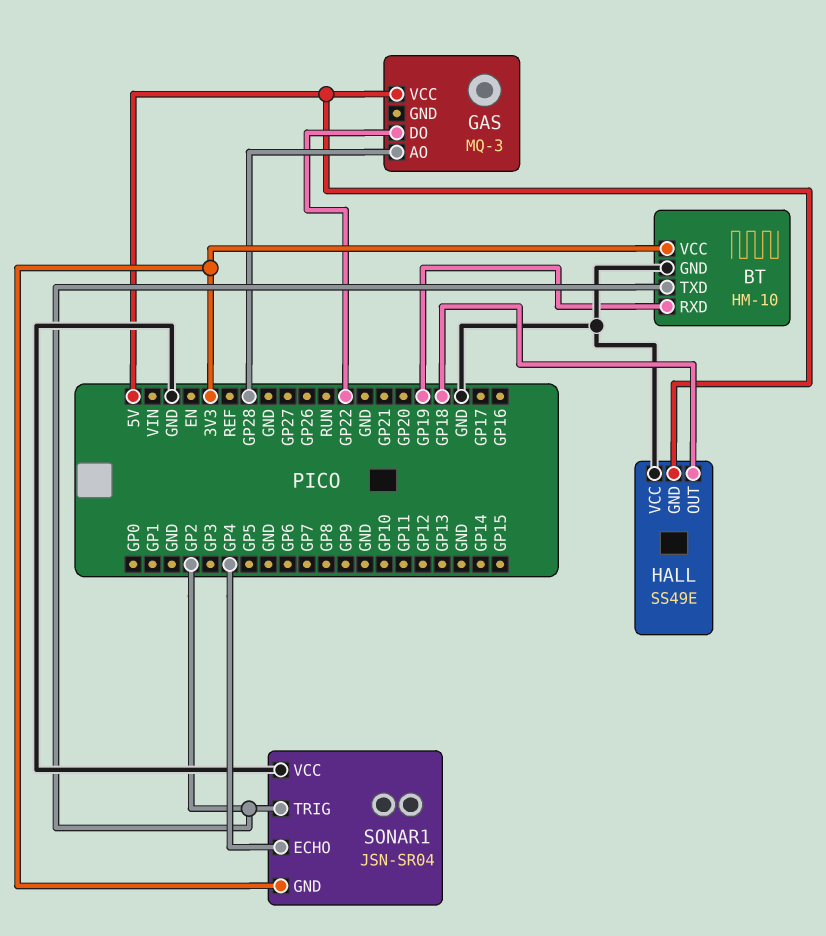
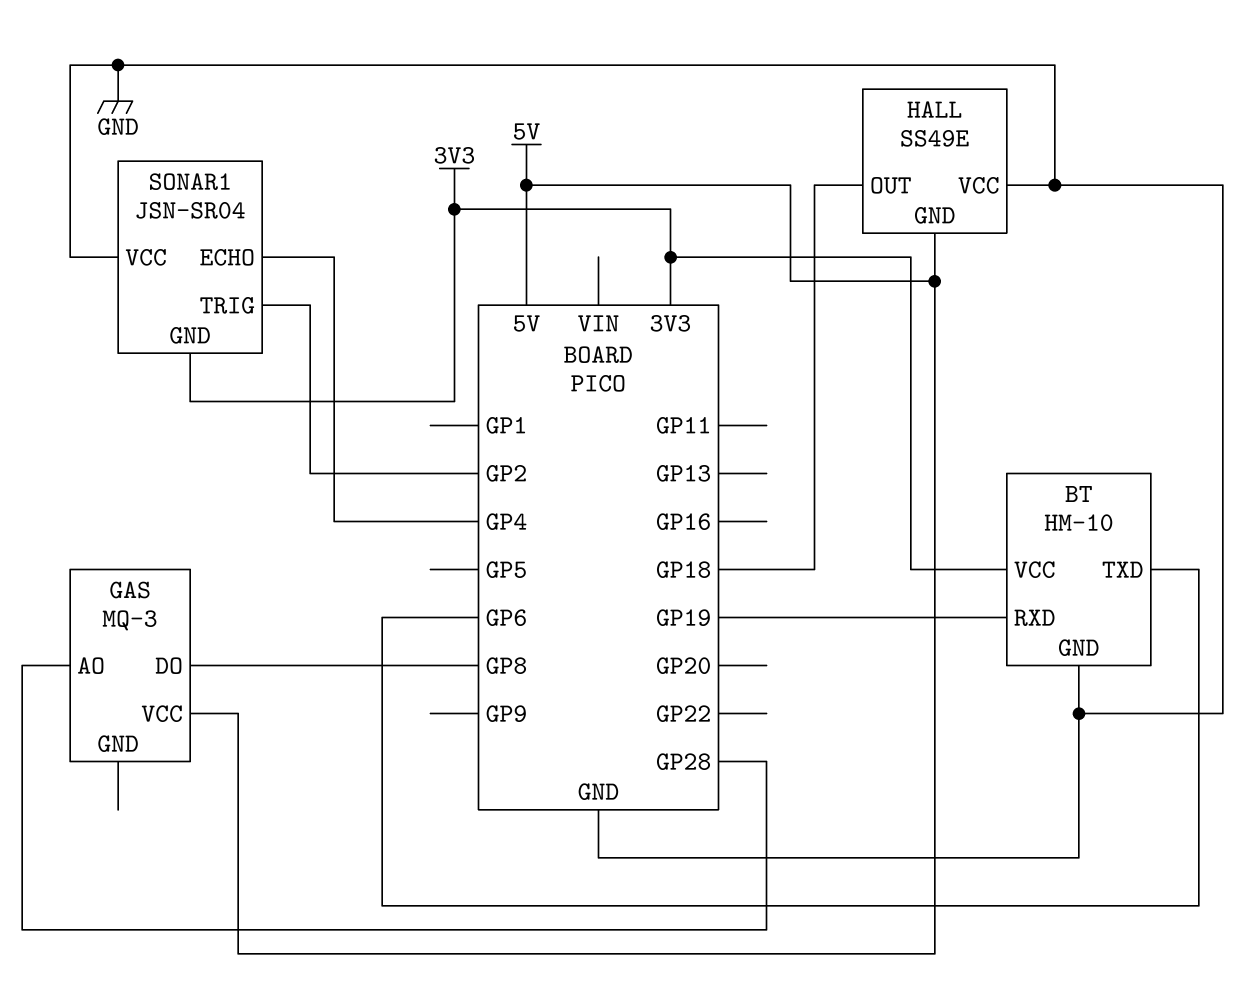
BT pin TXD: GP2 -> GP6
GAS pin DO: GP22 -> GP8

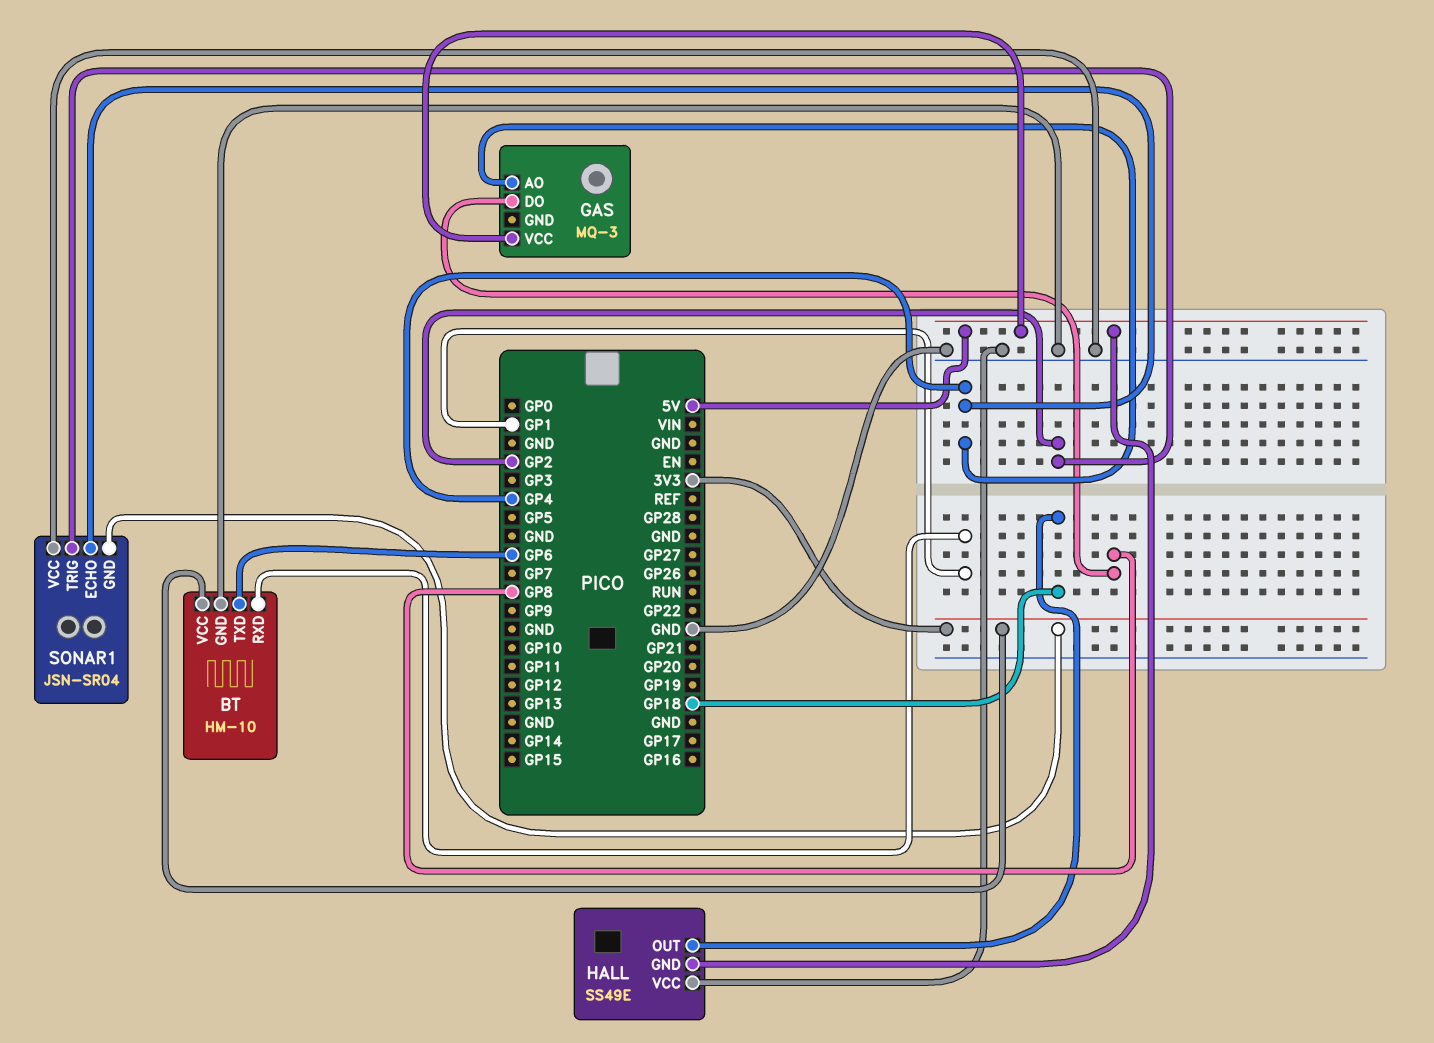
BT pin RXD: GP19 -> GP1
GAS pin AO: GP28 -> GP4

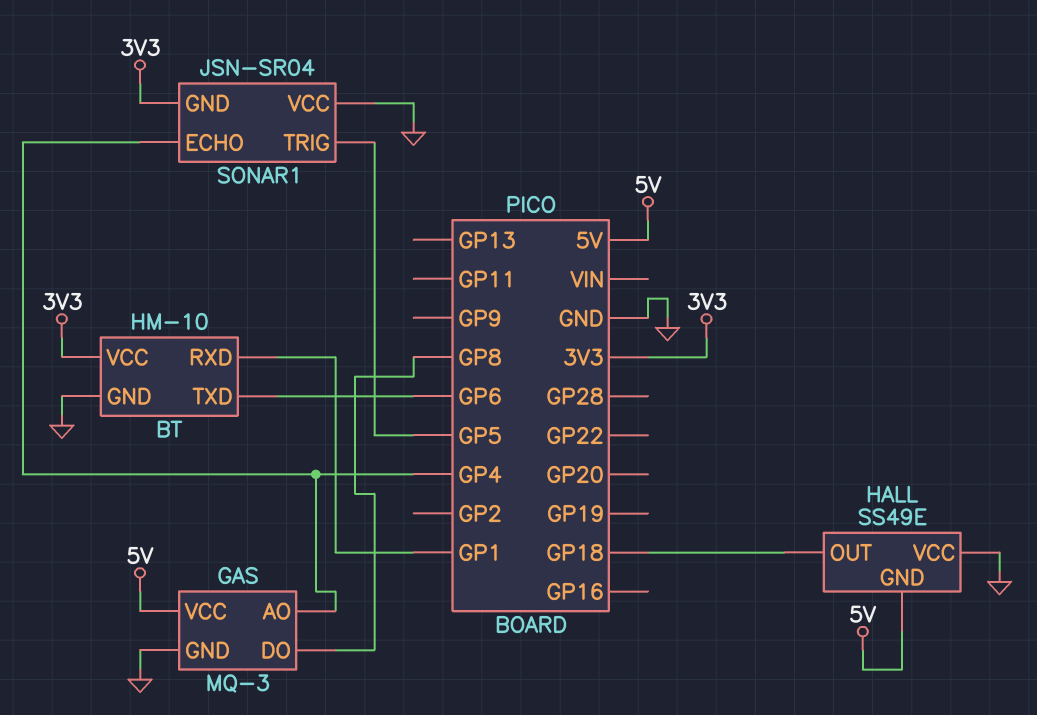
GAS pin GND: none -> GND
SONAR1 pin TRIG: GP2 -> GP5

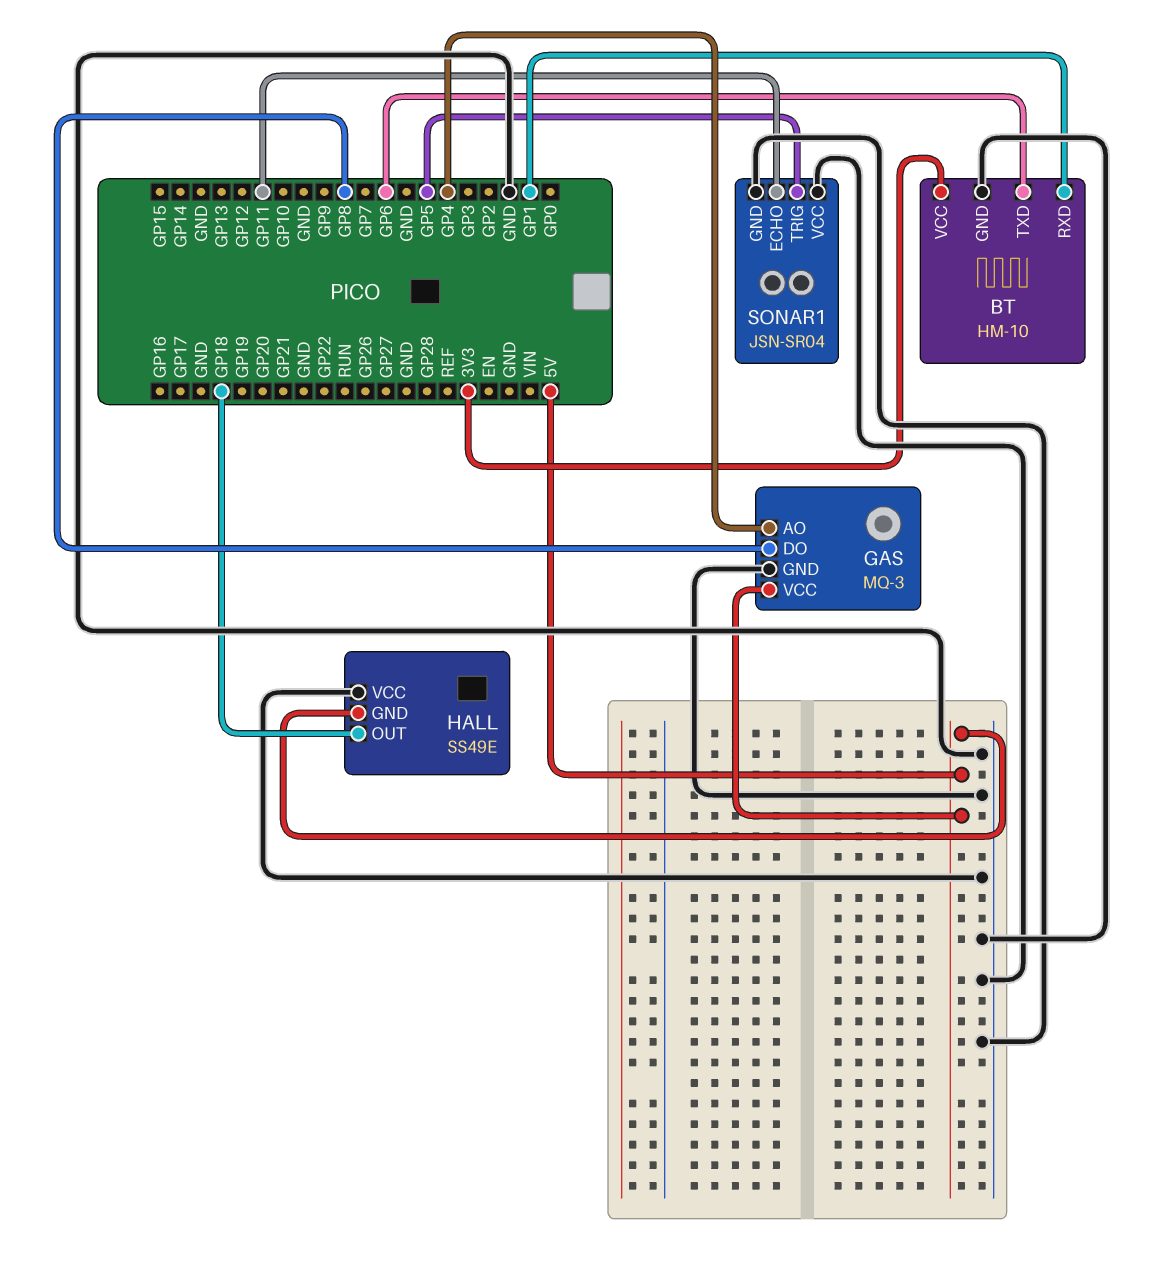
SONAR1 pin ECHO: GP4 -> GP11
SONAR1 pin GND: 3V3 -> GND

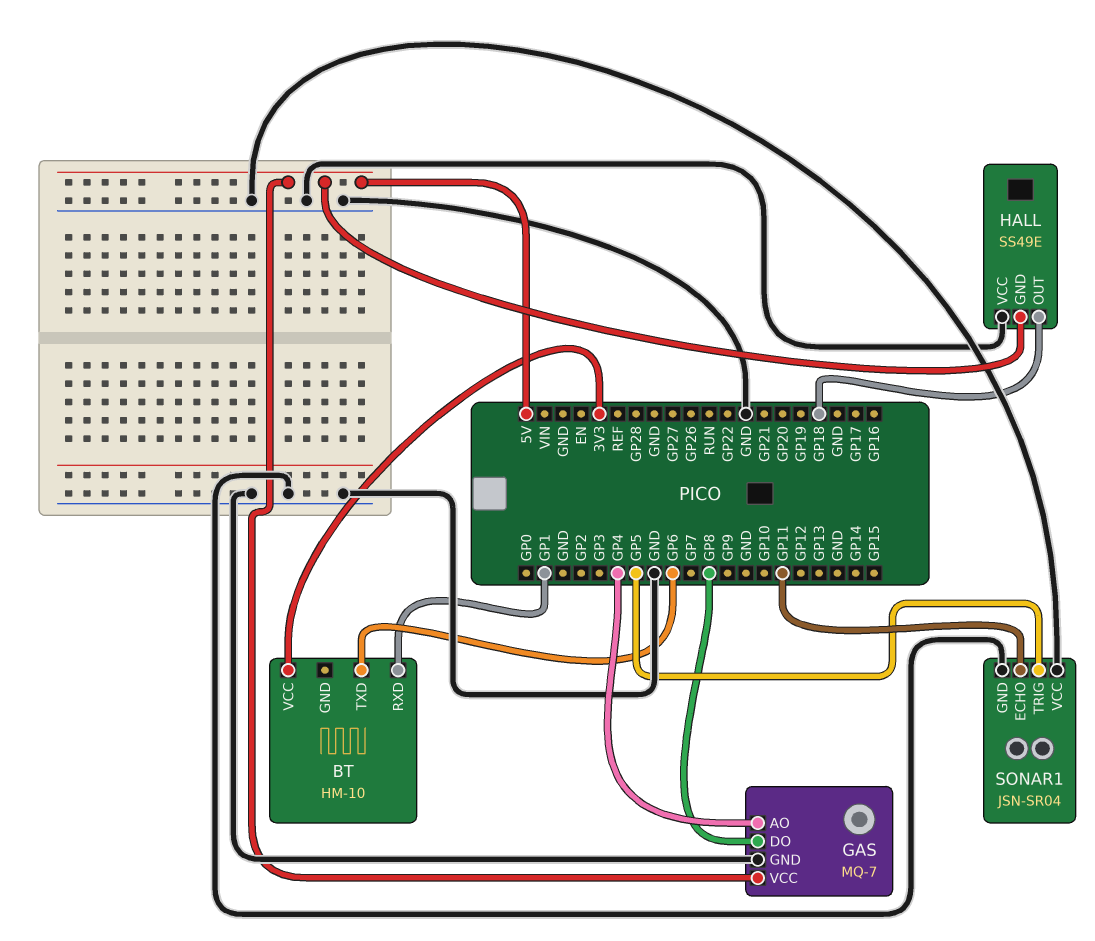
BT pin GND: GND -> none
GAS: MQ-3 -> MQ-7

